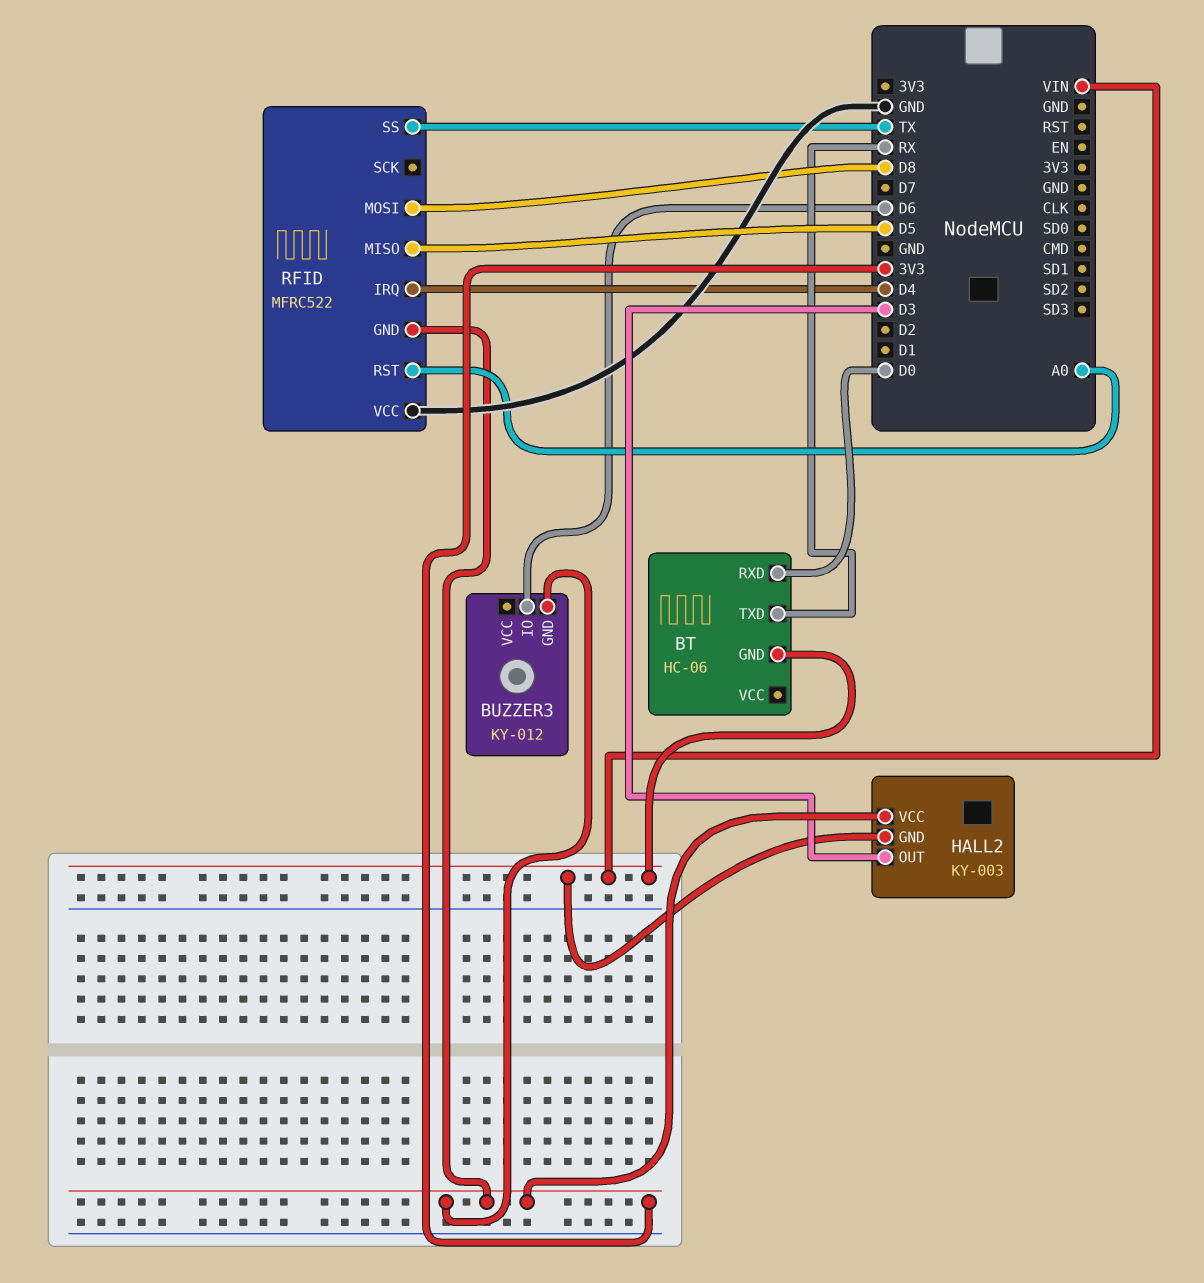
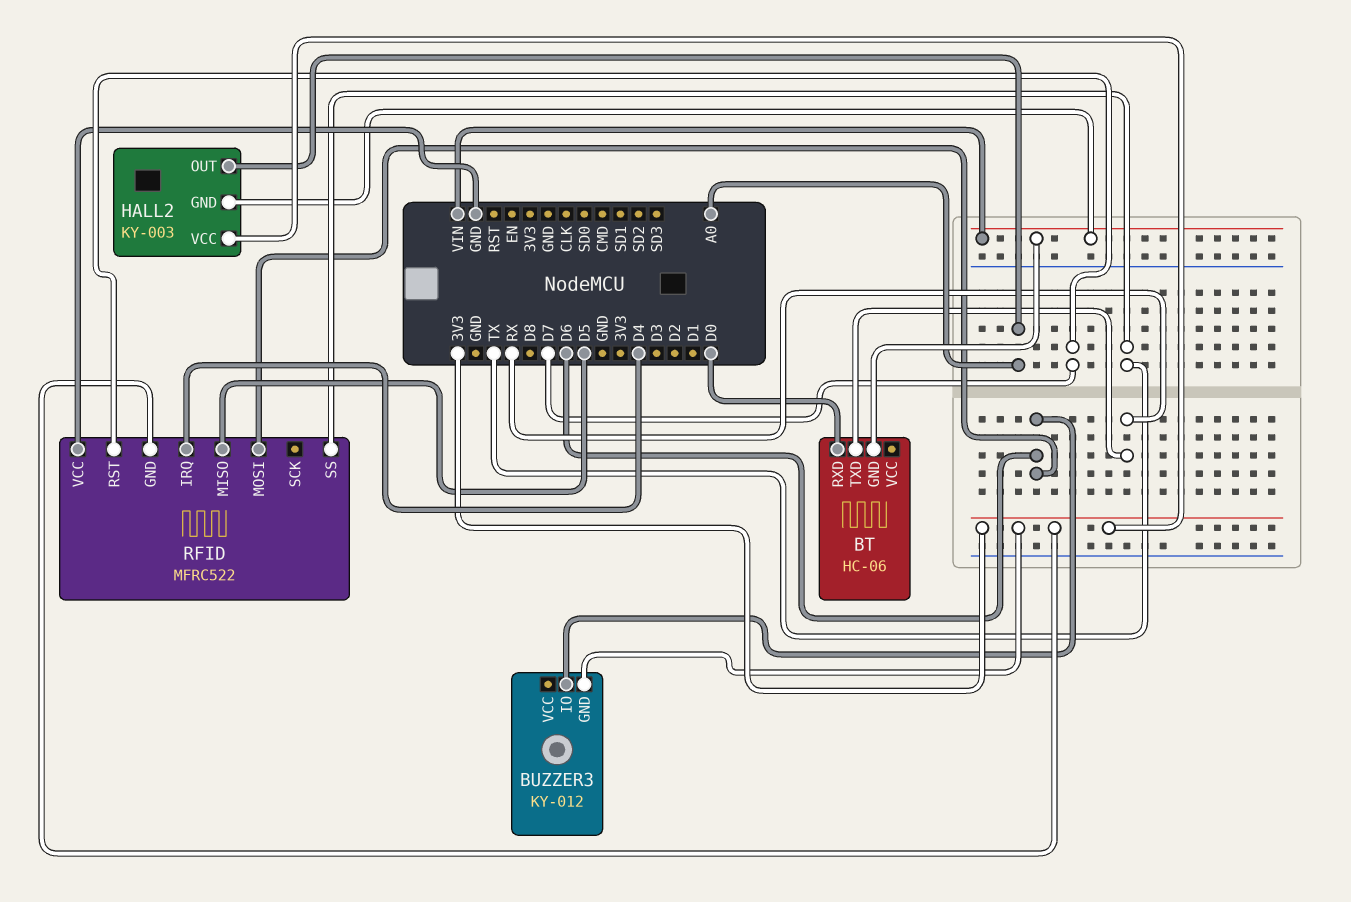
HALL2 pin OUT: D3 -> A0
RFID pin MOSI: D8 -> D6
RFID pin RST: A0 -> D7

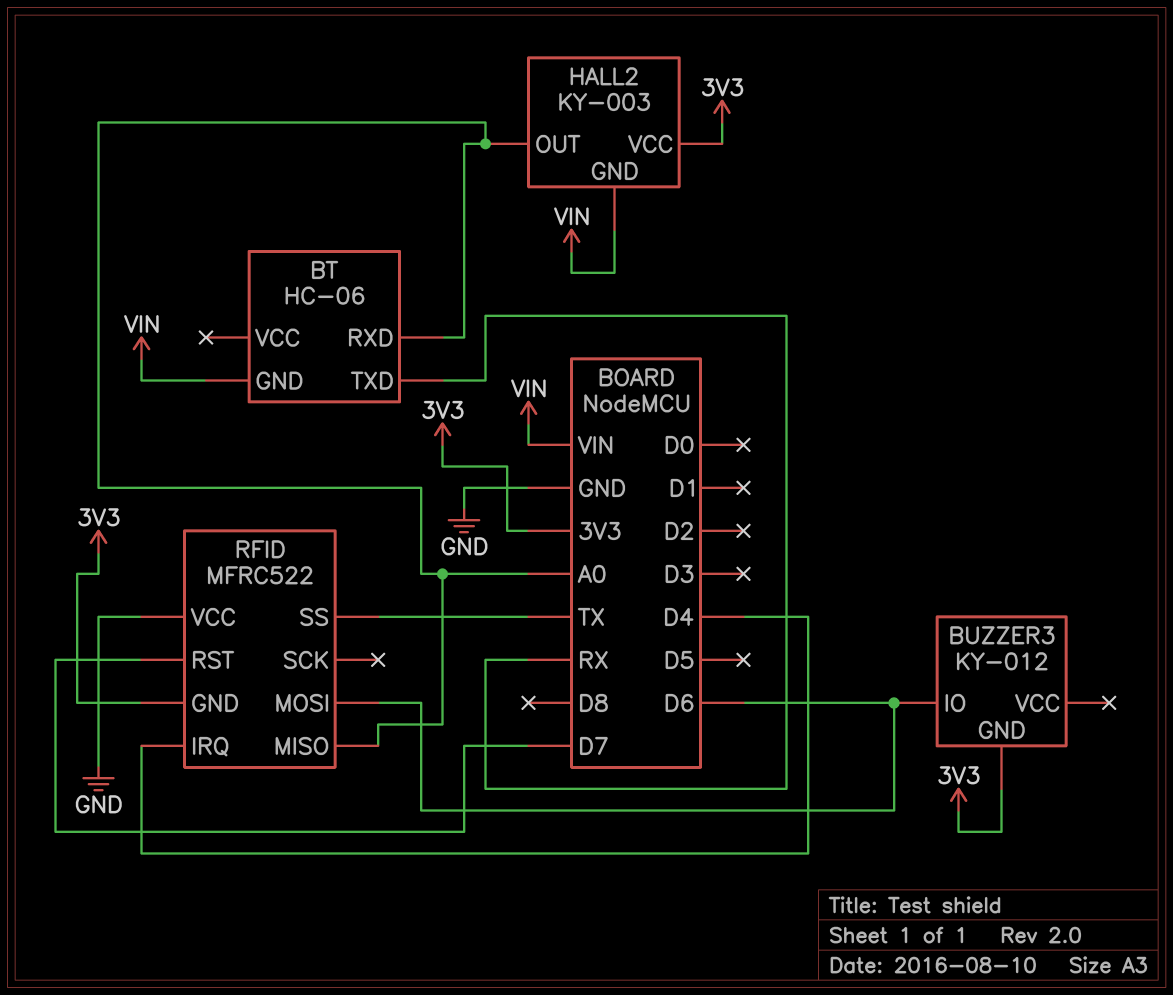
BT pin RXD: D0 -> A0
RFID pin MISO: D5 -> A0

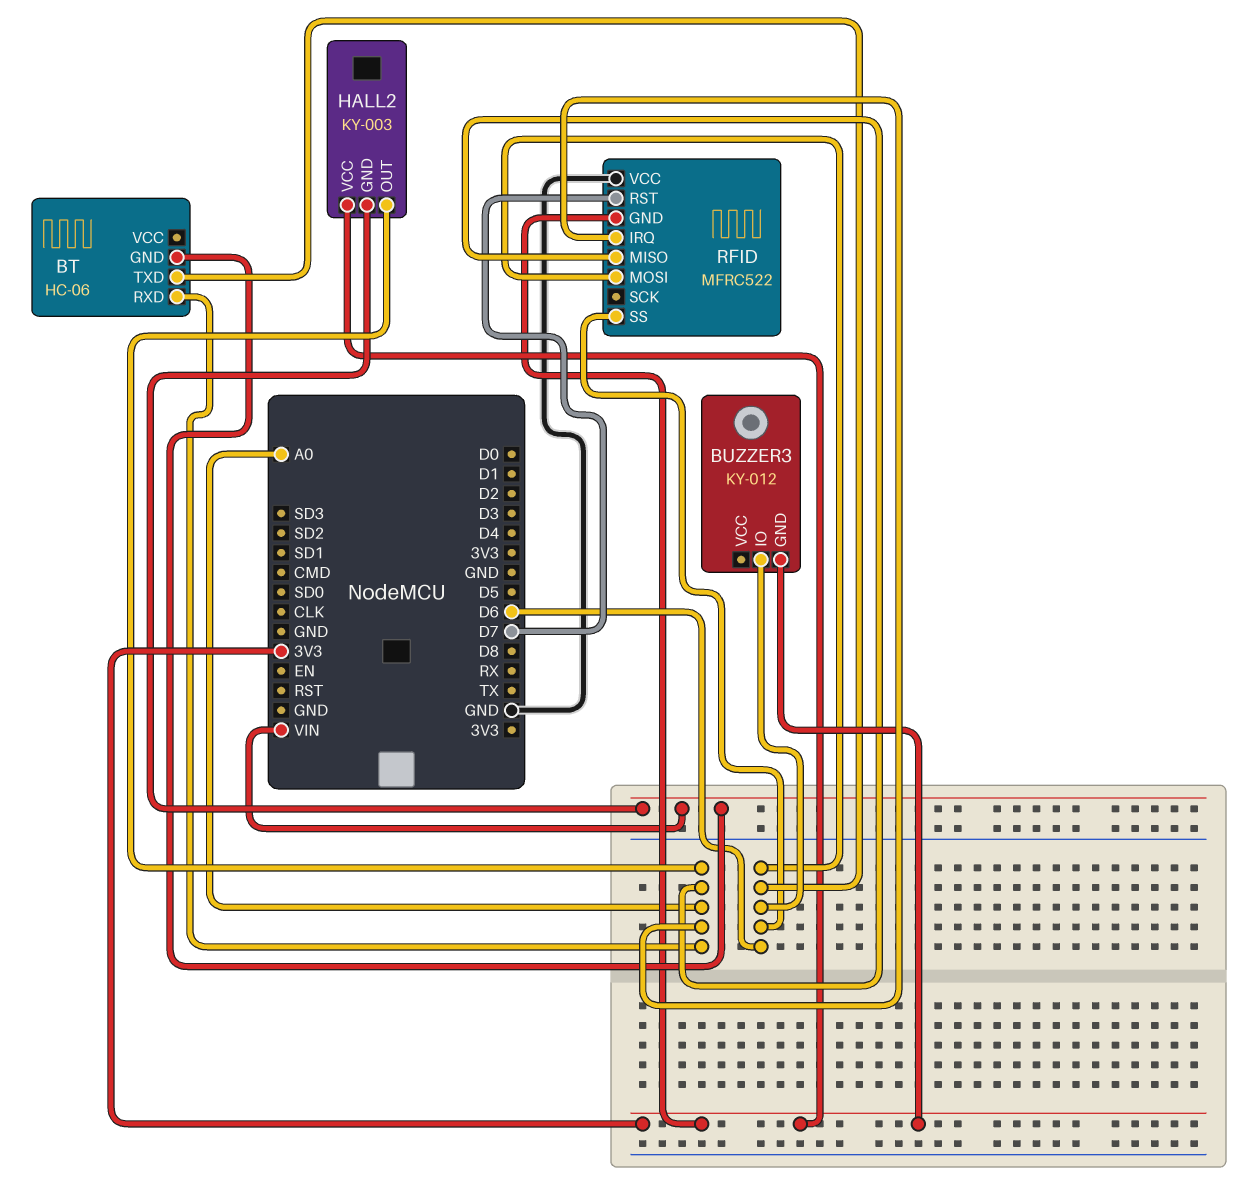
BT pin TXD: RX -> D6
RFID pin IRQ: D4 -> A0
RFID pin SS: TX -> D6

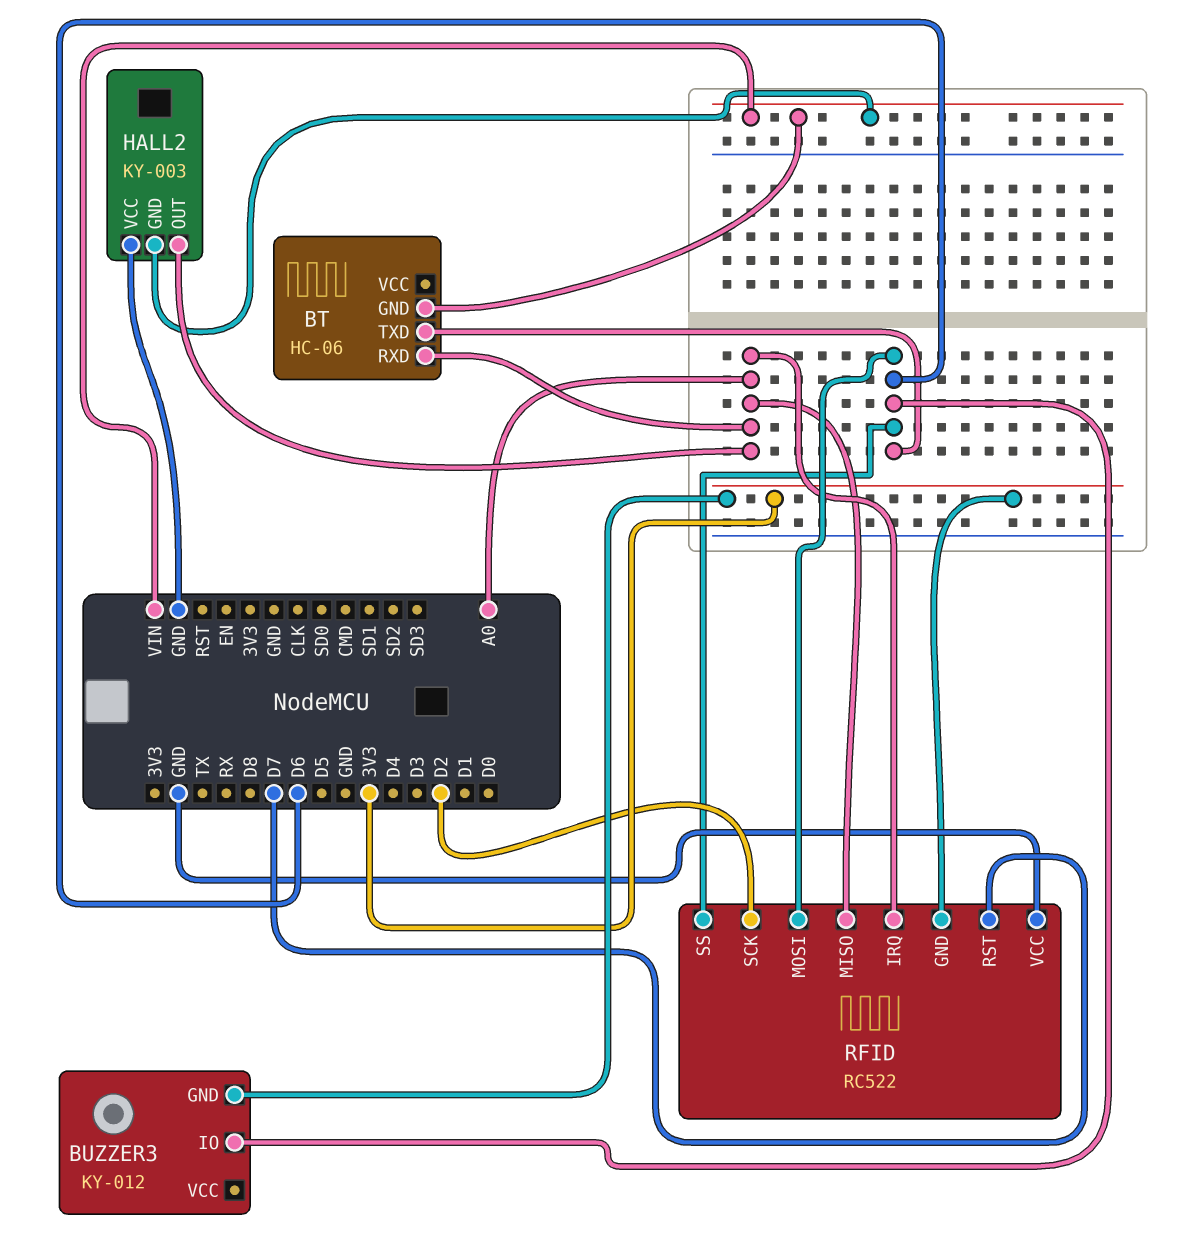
HALL2 pin VCC: 3V3 -> GND
RFID: MFRC522 -> RC522
RFID pin SCK: none -> D2

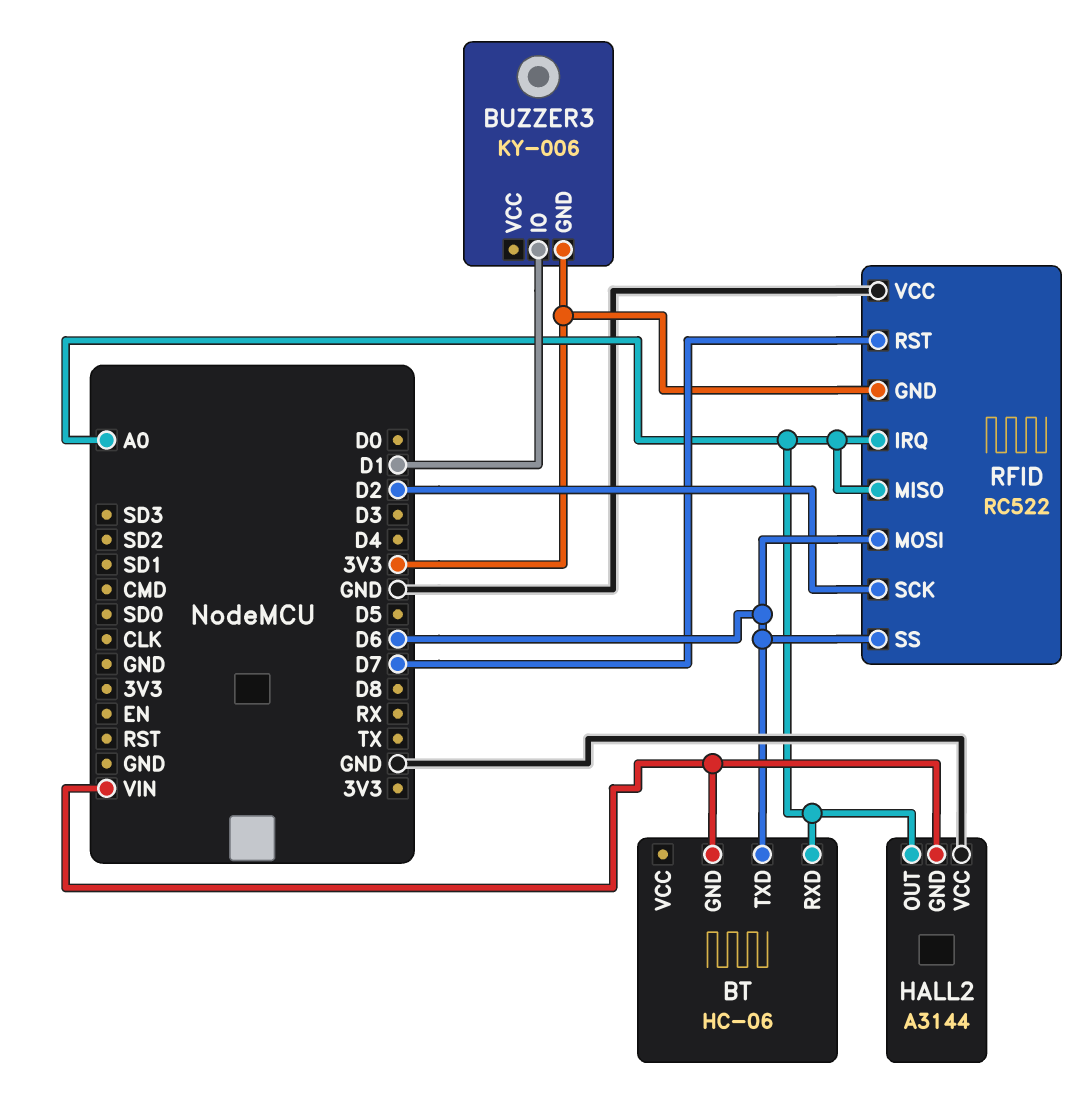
BUZZER3: KY-012 -> KY-006
BUZZER3 pin IO: D6 -> D1
HALL2: KY-003 -> A3144

